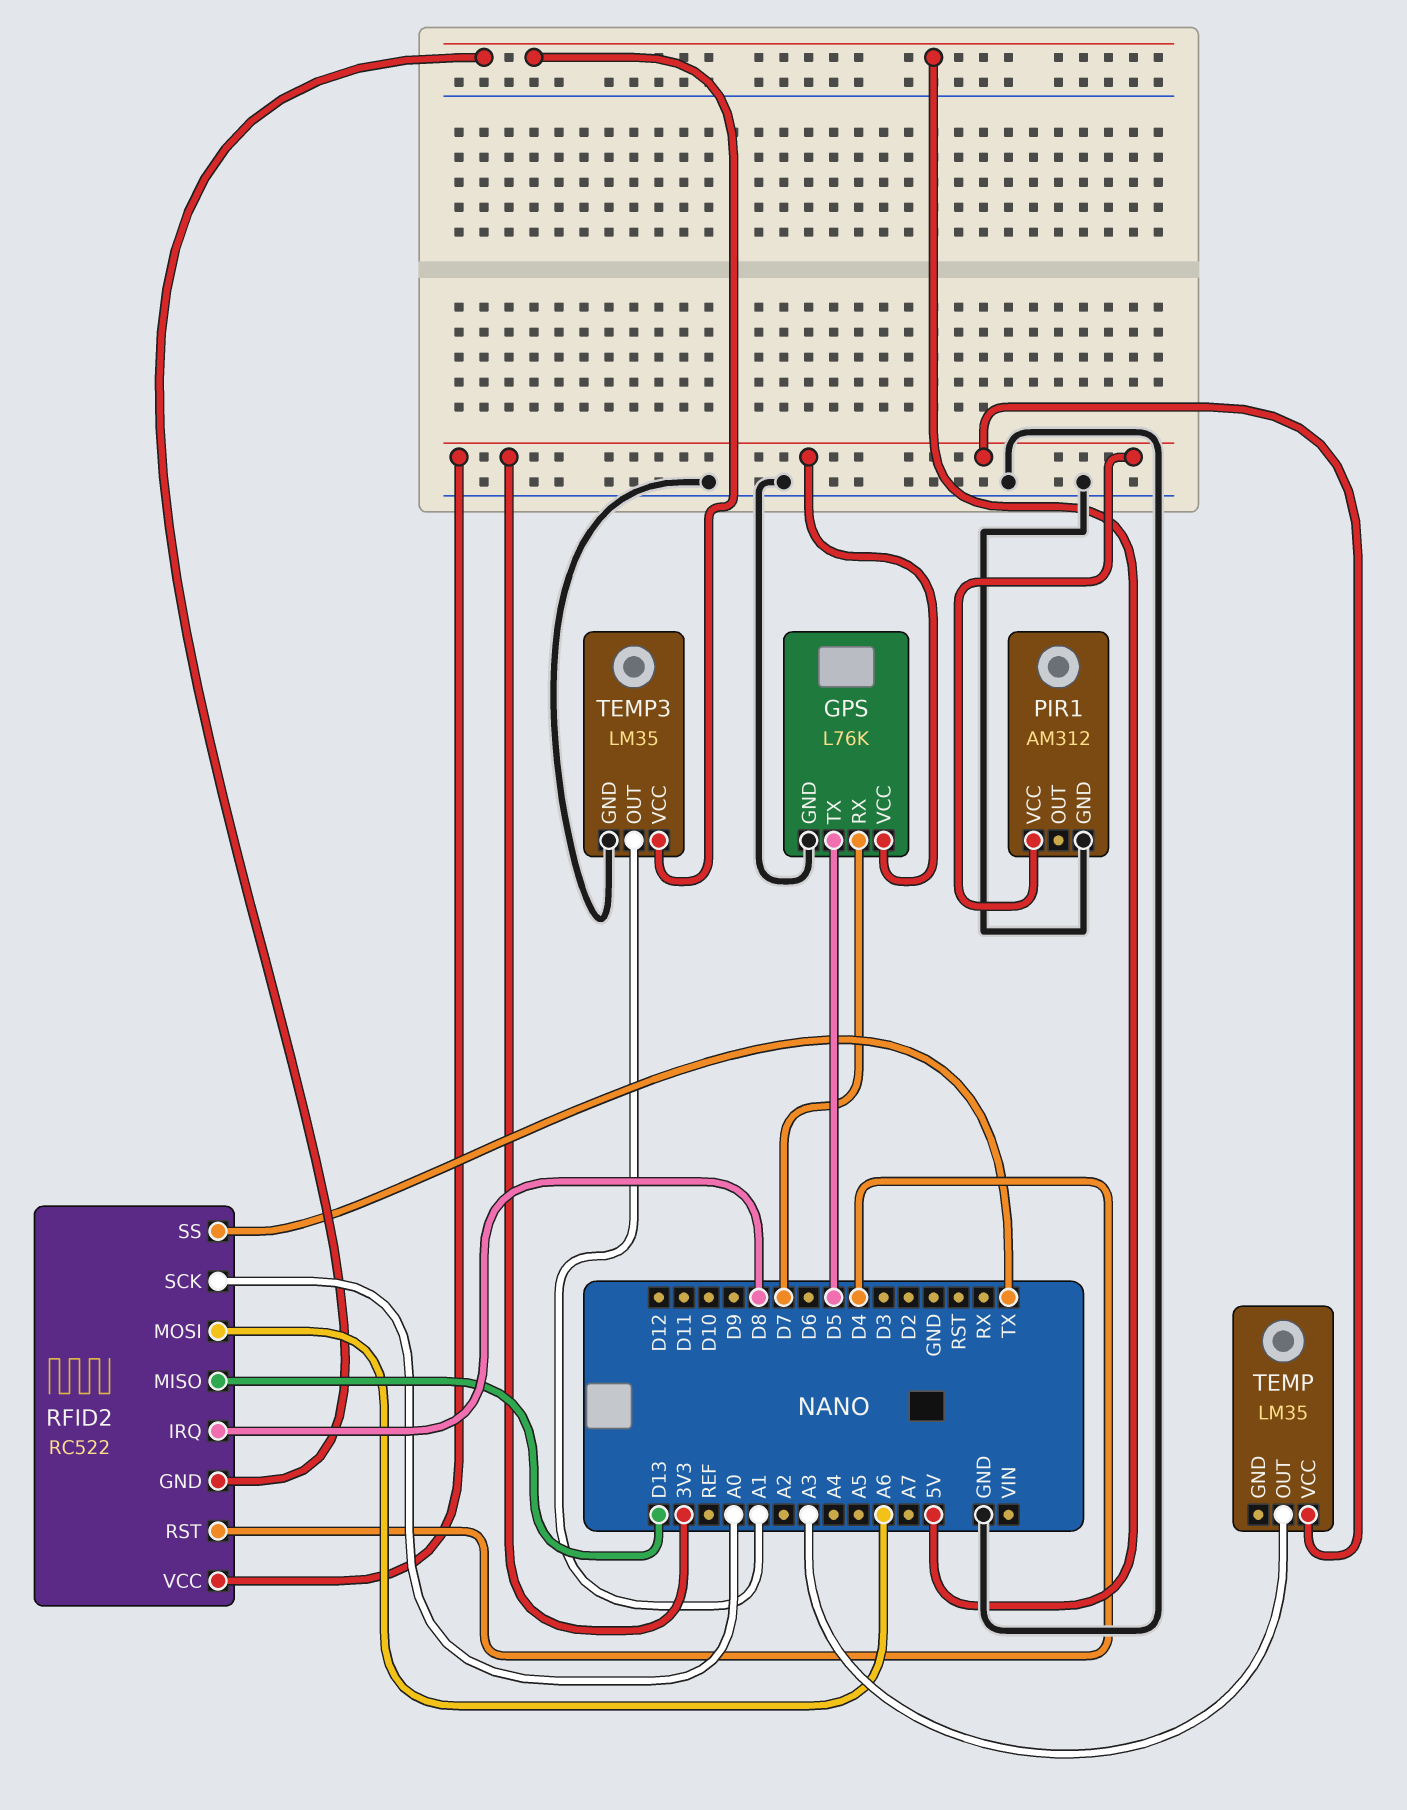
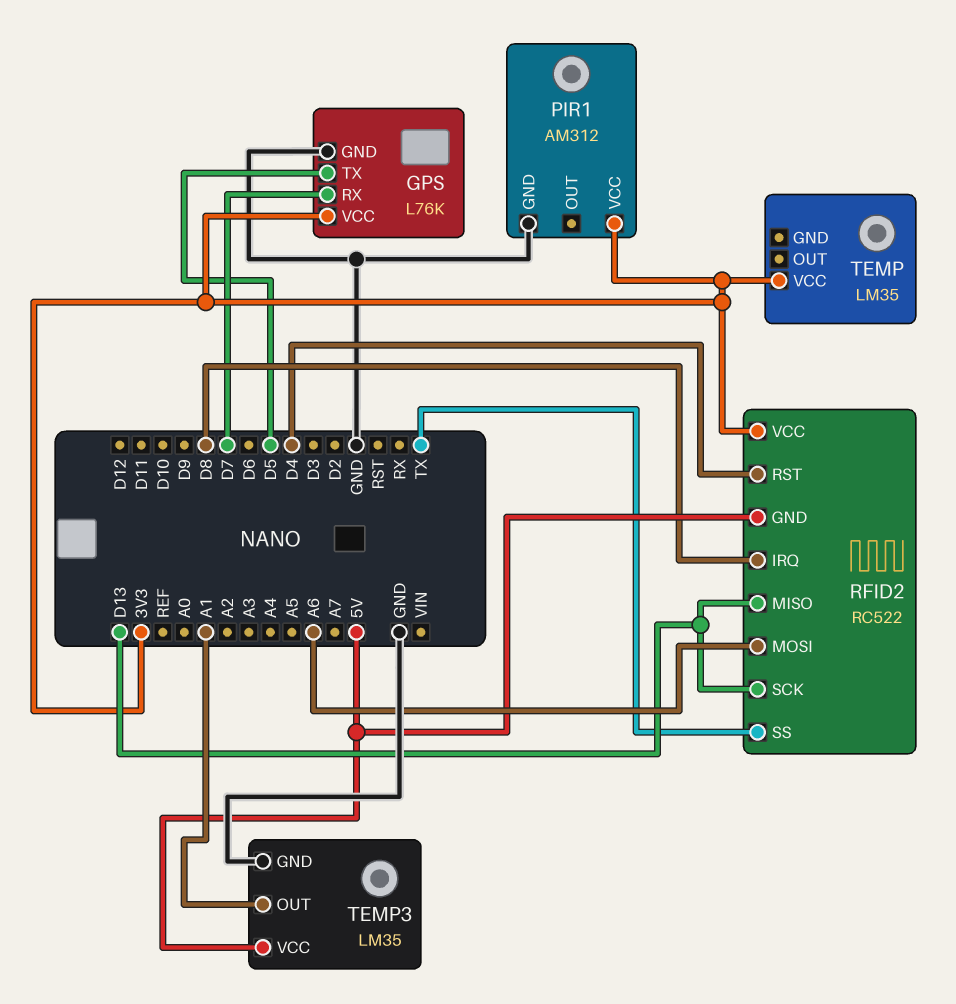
RFID2 pin SCK: A0 -> D13
TEMP pin OUT: A3 -> none

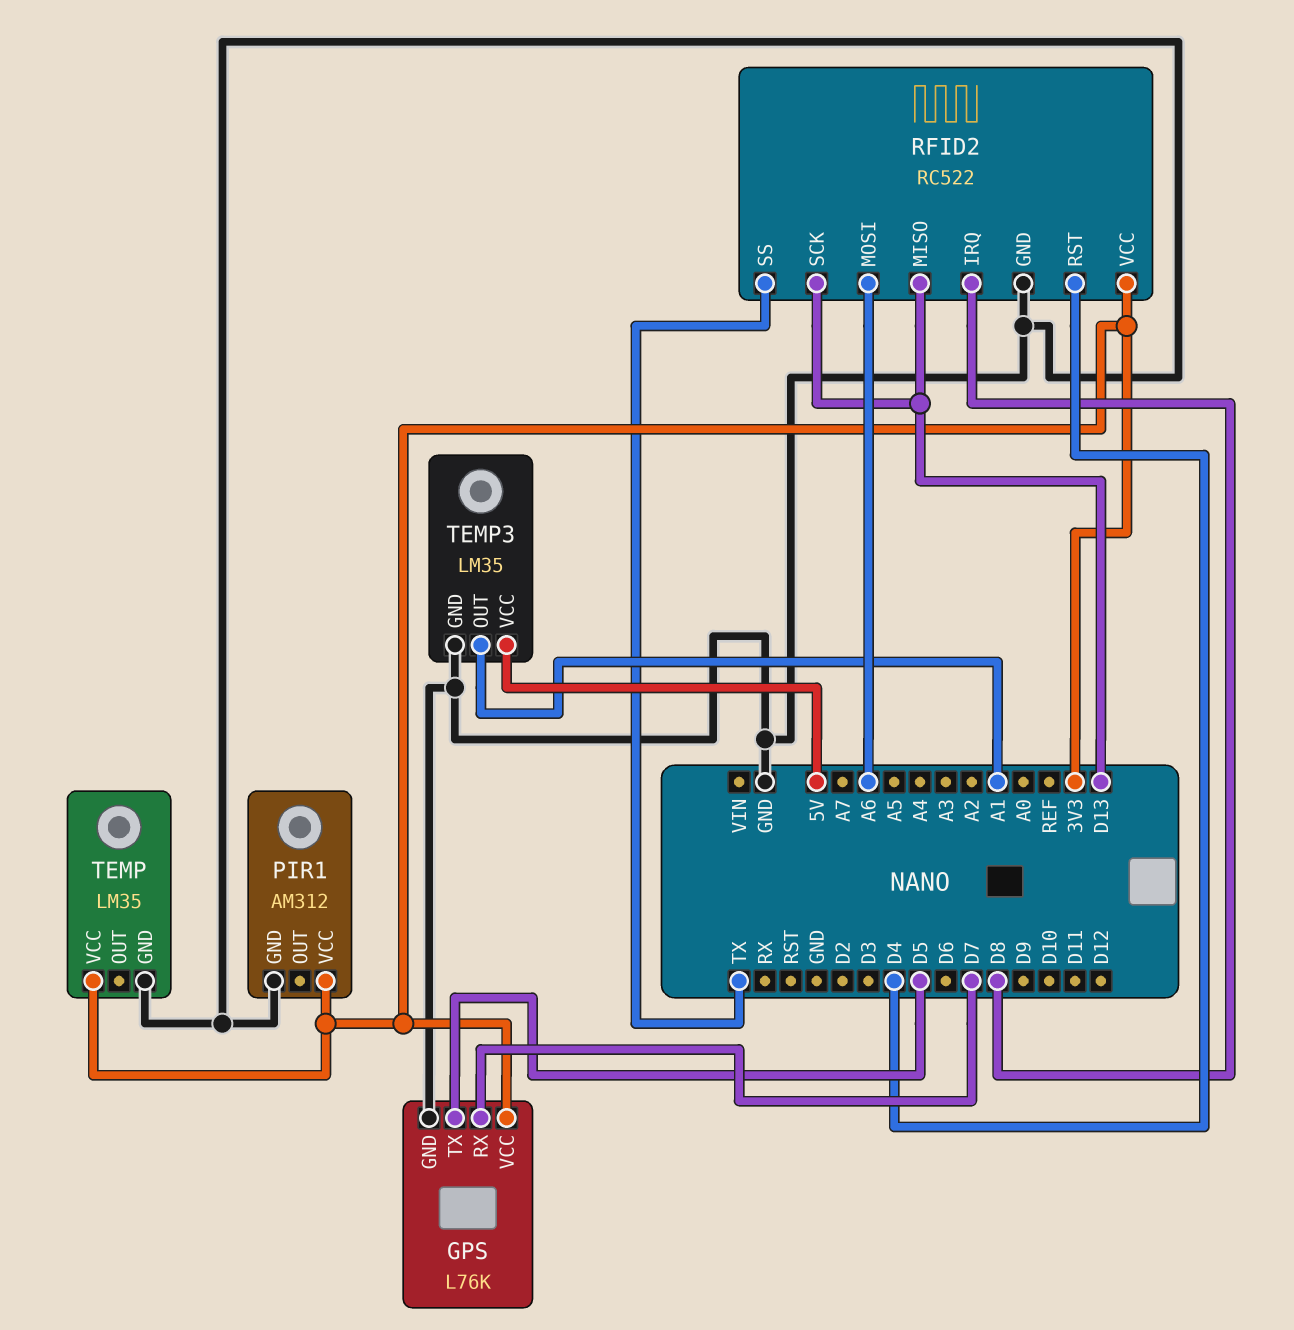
RFID2 pin GND: 5V -> GND
TEMP pin GND: none -> GND

